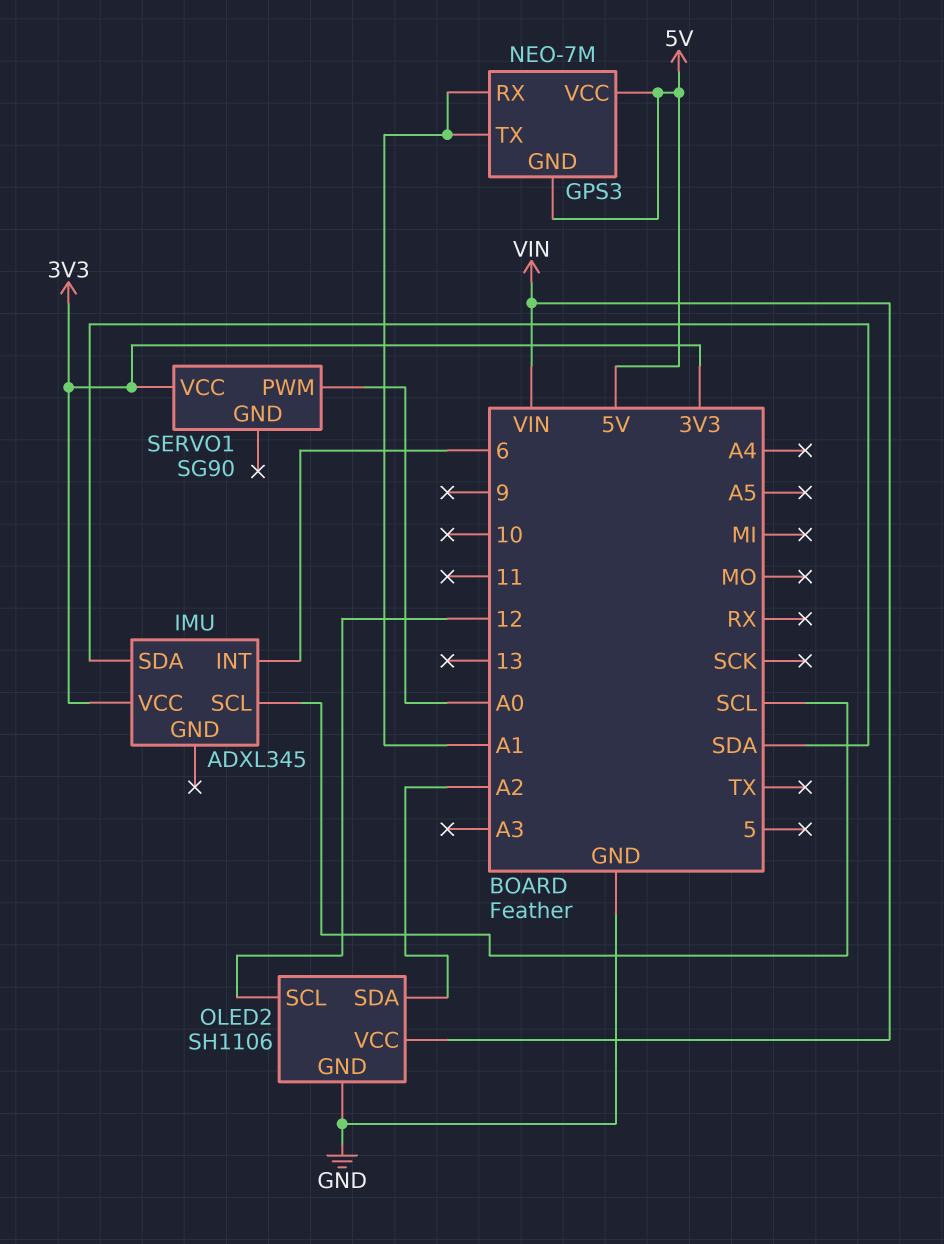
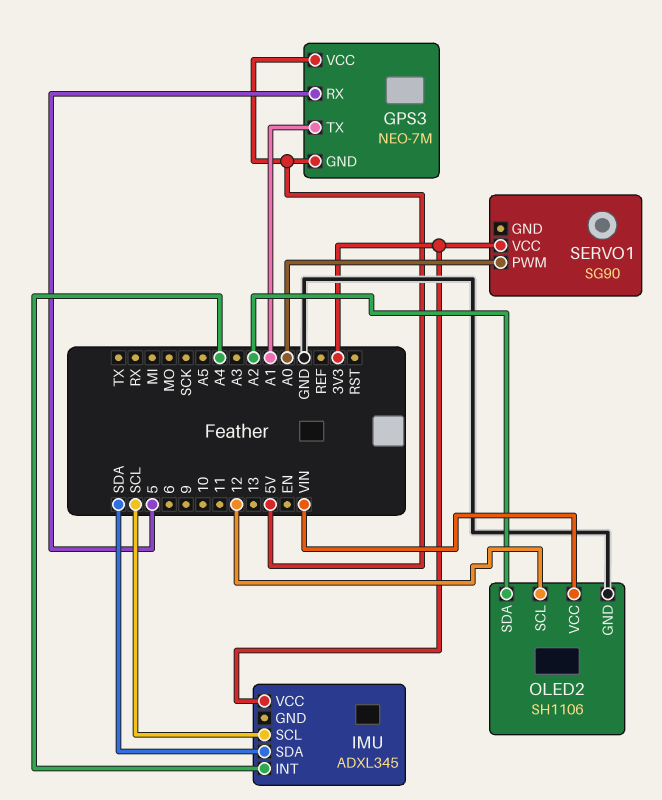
GPS3 pin RX: A1 -> 5
IMU pin INT: 6 -> A4

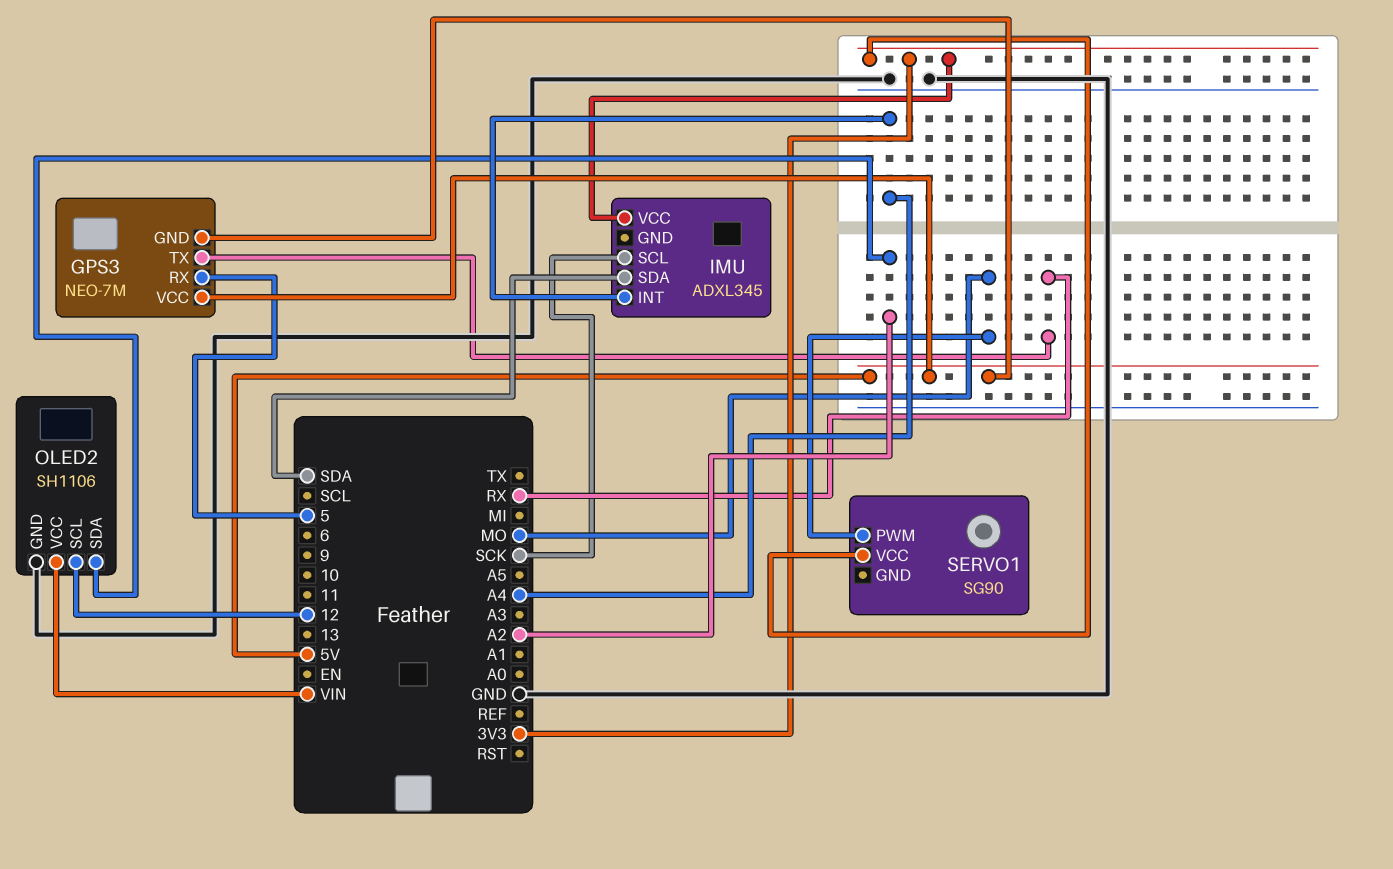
GPS3 pin TX: A1 -> RX
IMU pin SCL: SCL -> SCK
SERVO1 pin PWM: A0 -> MO

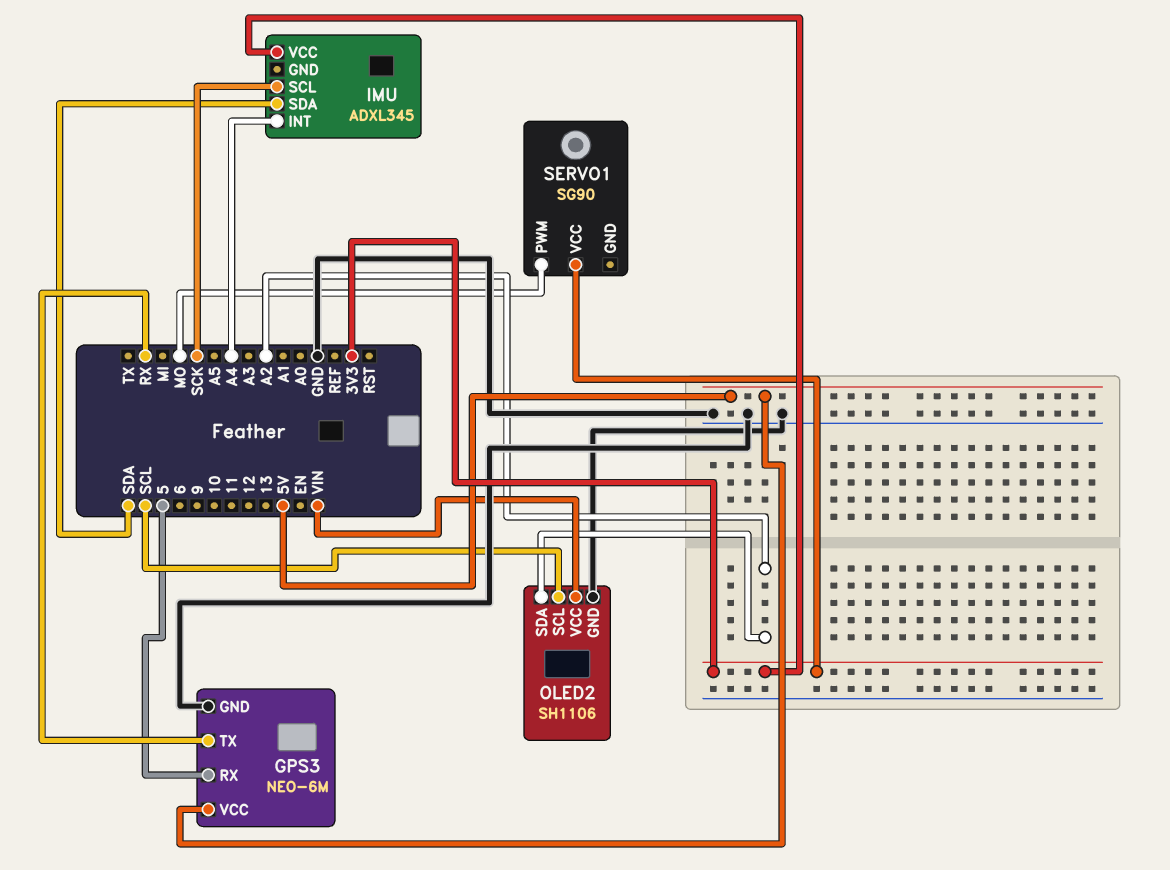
GPS3: NEO-7M -> NEO-6M
GPS3 pin GND: 5V -> GND
OLED2 pin SCL: 12 -> SCL

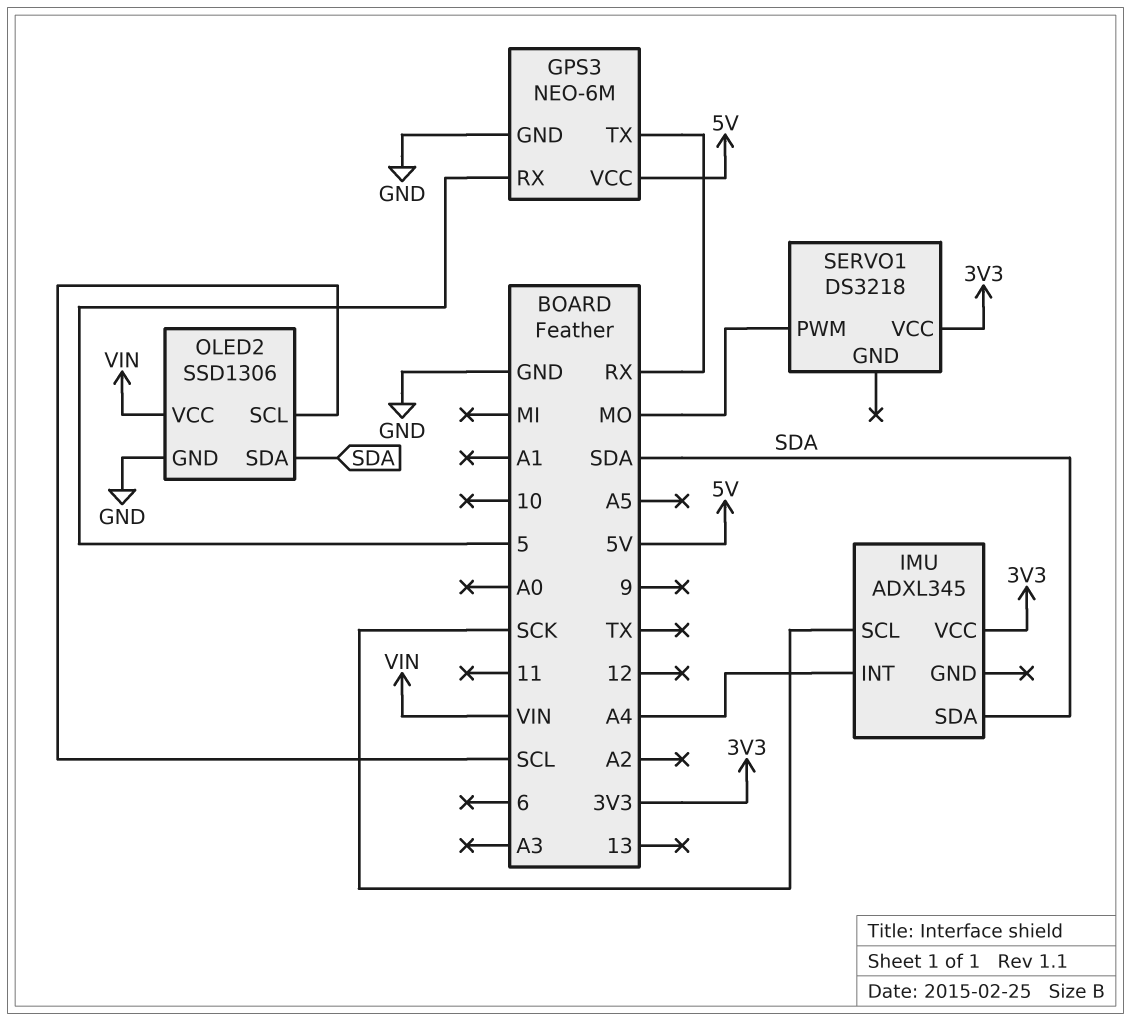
OLED2: SH1106 -> SSD1306
OLED2 pin SDA: A2 -> SDA
SERVO1: SG90 -> DS3218

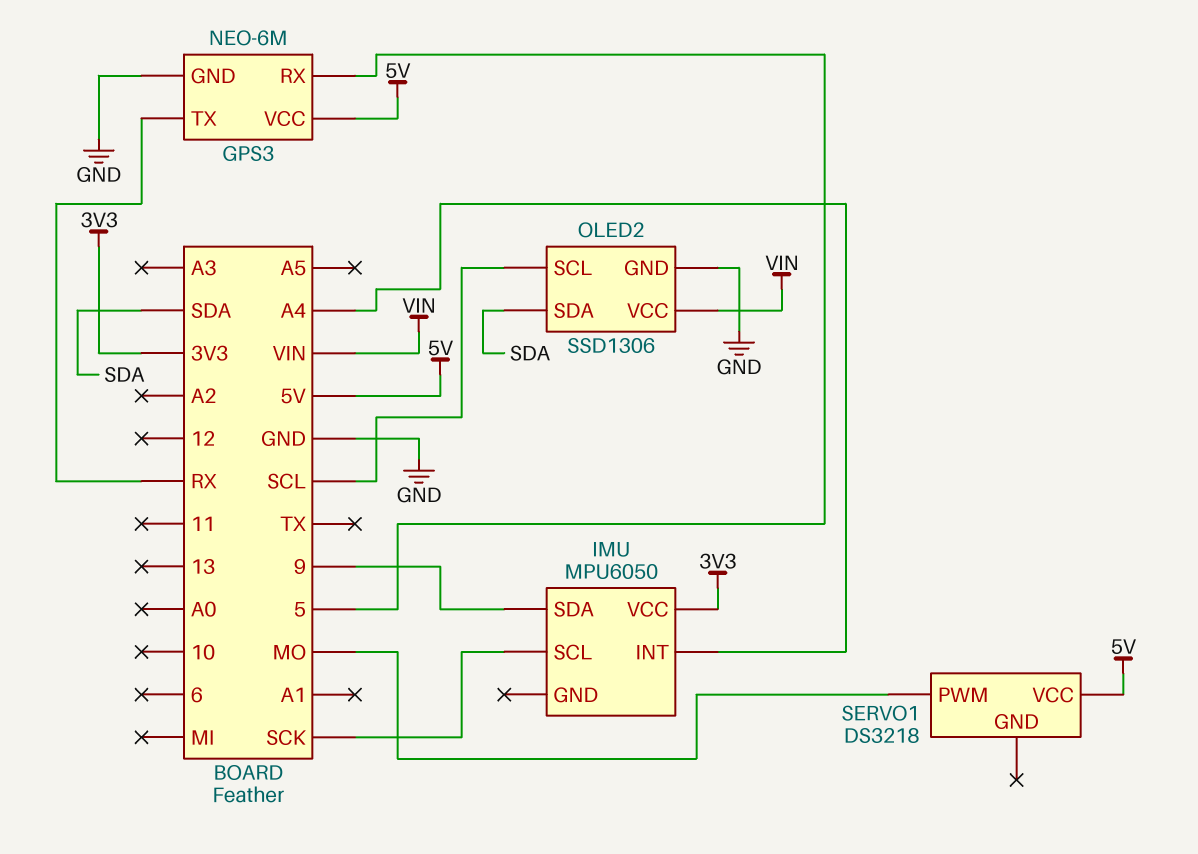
IMU: ADXL345 -> MPU6050
IMU pin SDA: SDA -> 9
SERVO1 pin VCC: 3V3 -> 5V

